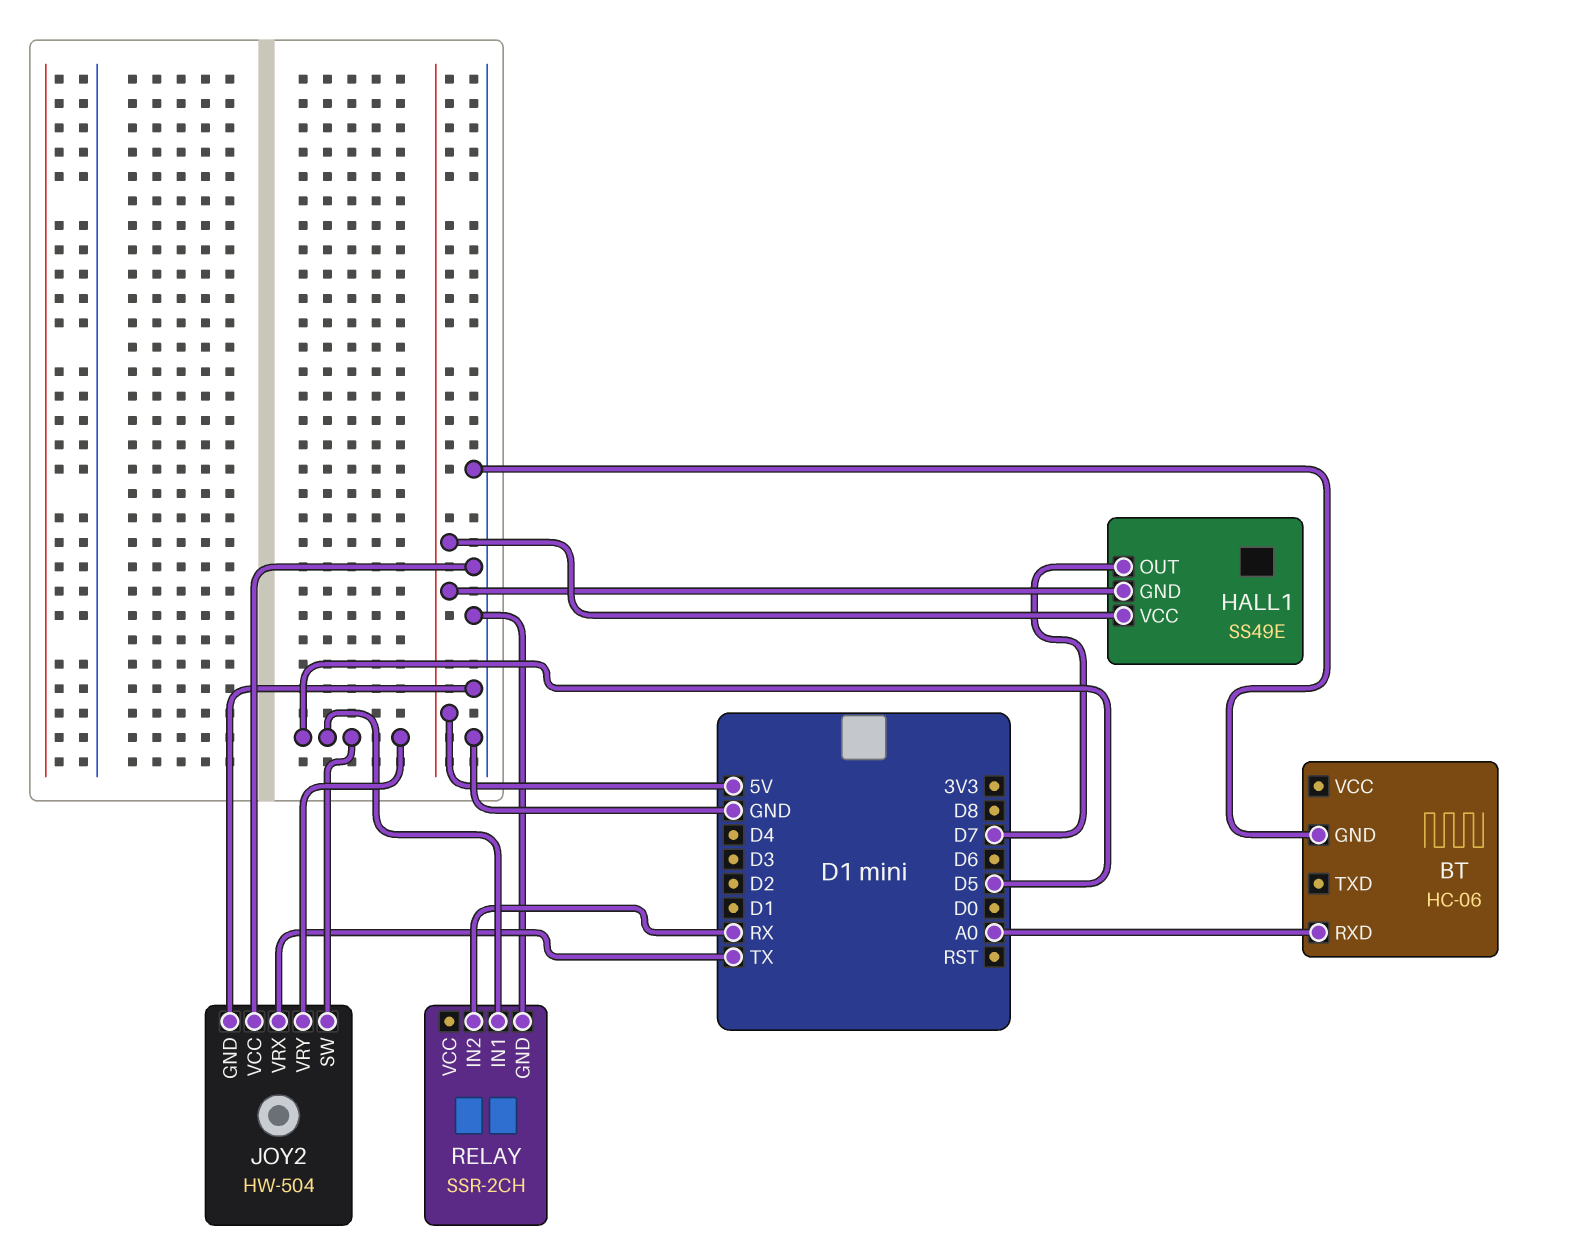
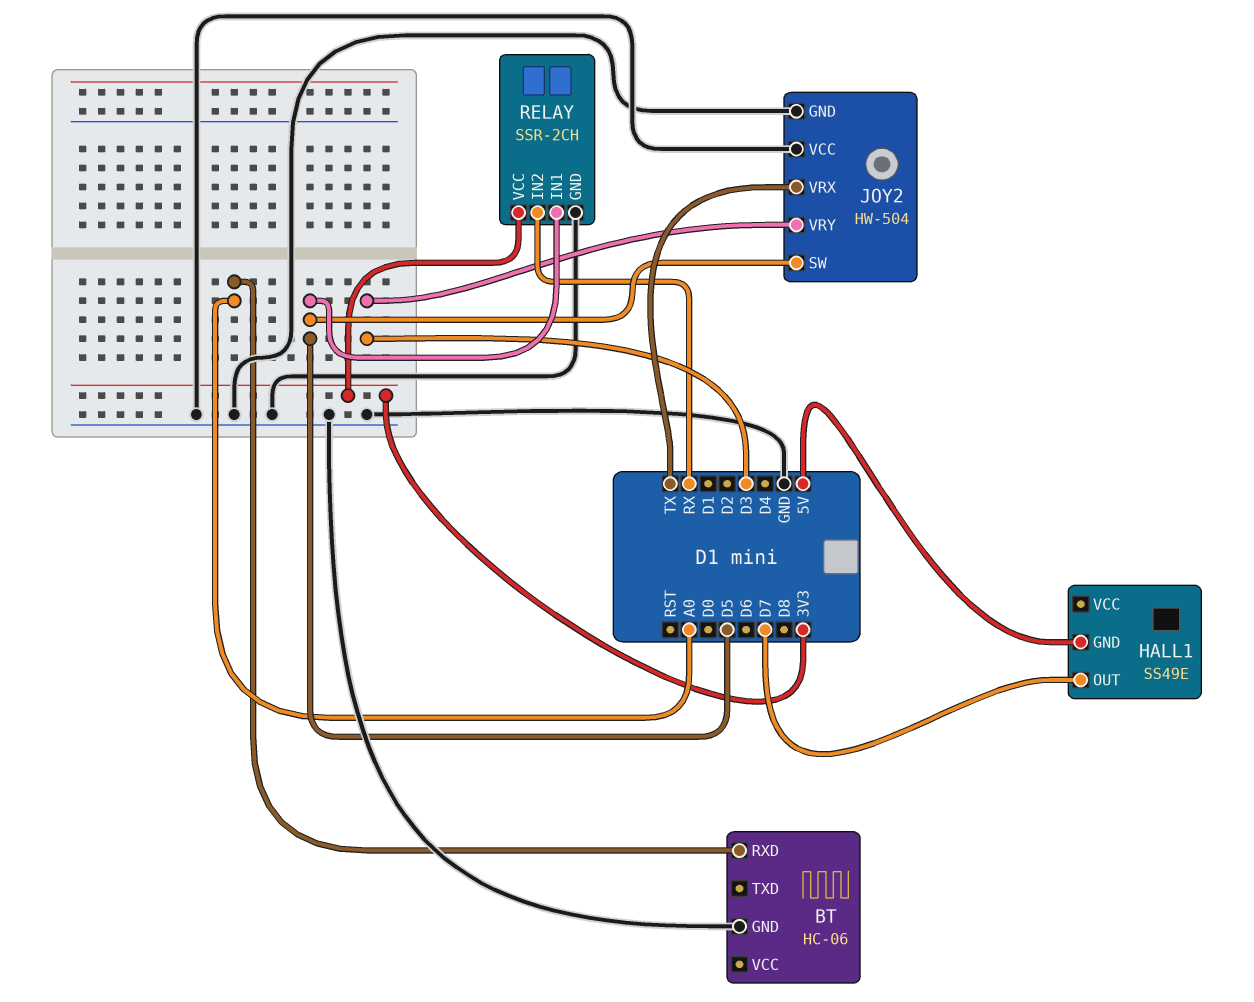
HALL1 pin VCC: 5V -> none
JOY2 pin VRY: D5 -> D3
RELAY pin VCC: none -> 3V3

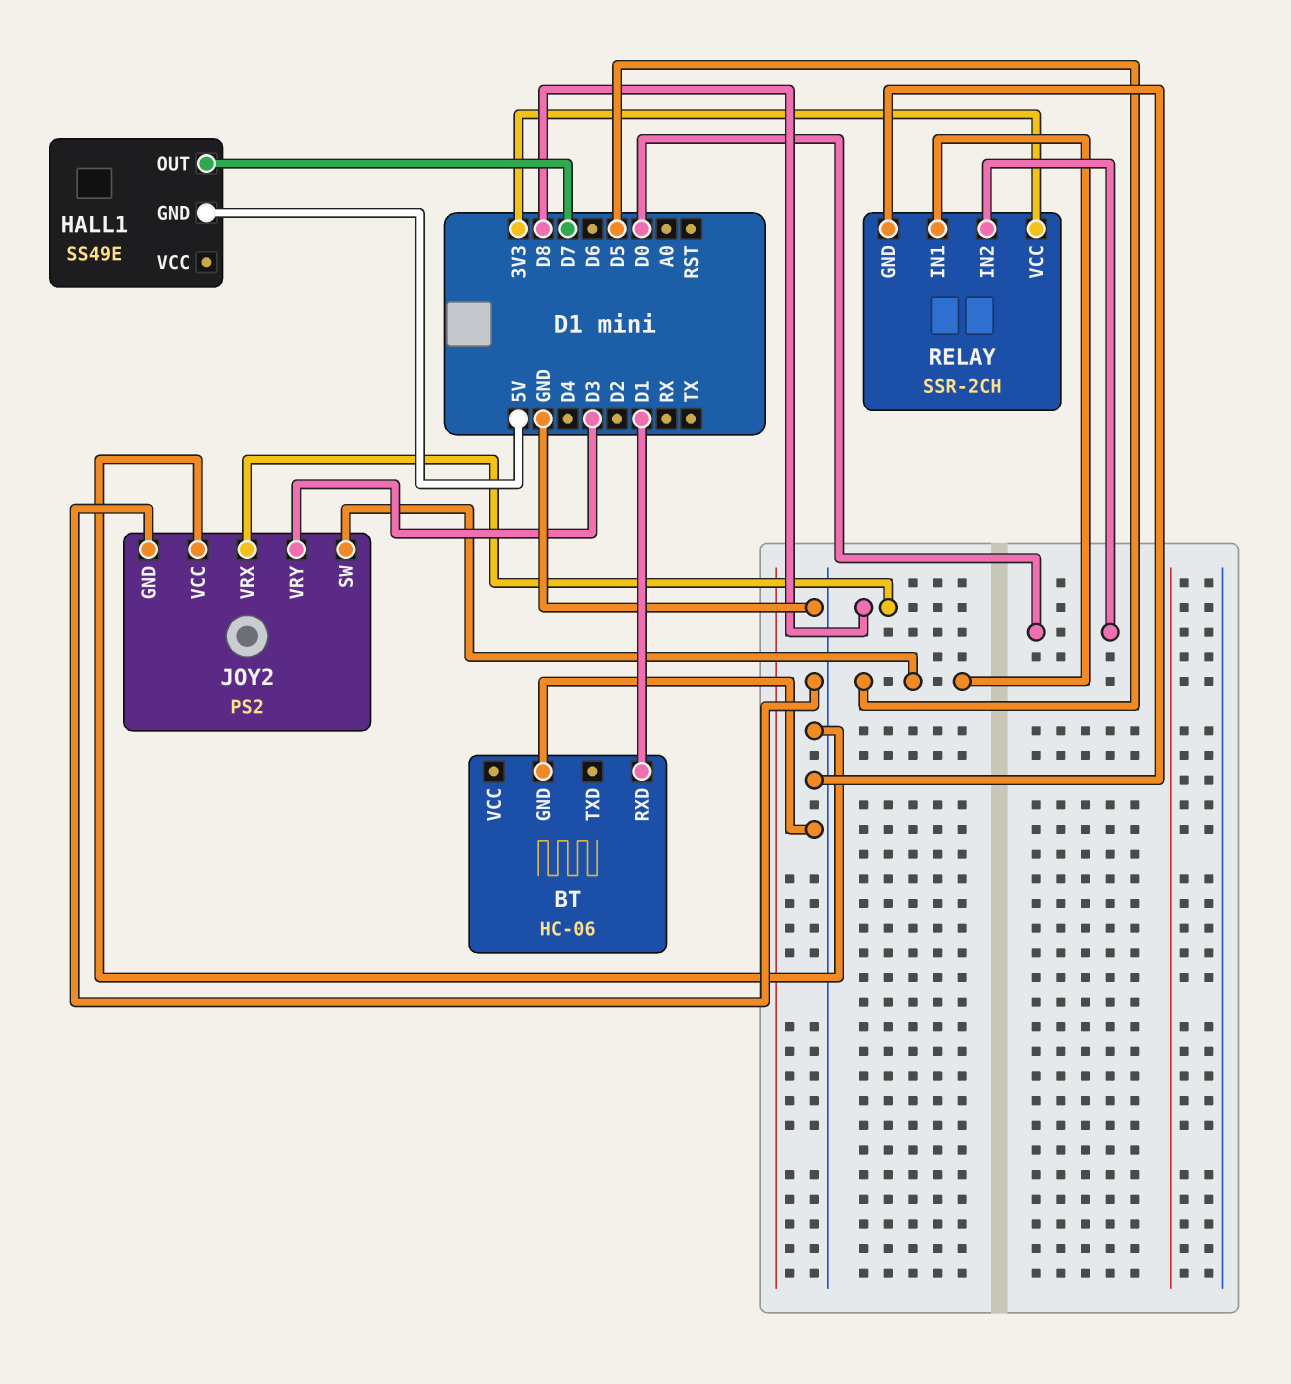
BT pin RXD: A0 -> D1
JOY2: HW-504 -> PS2
JOY2 pin VRX: TX -> D8
RELAY pin IN2: RX -> D0

